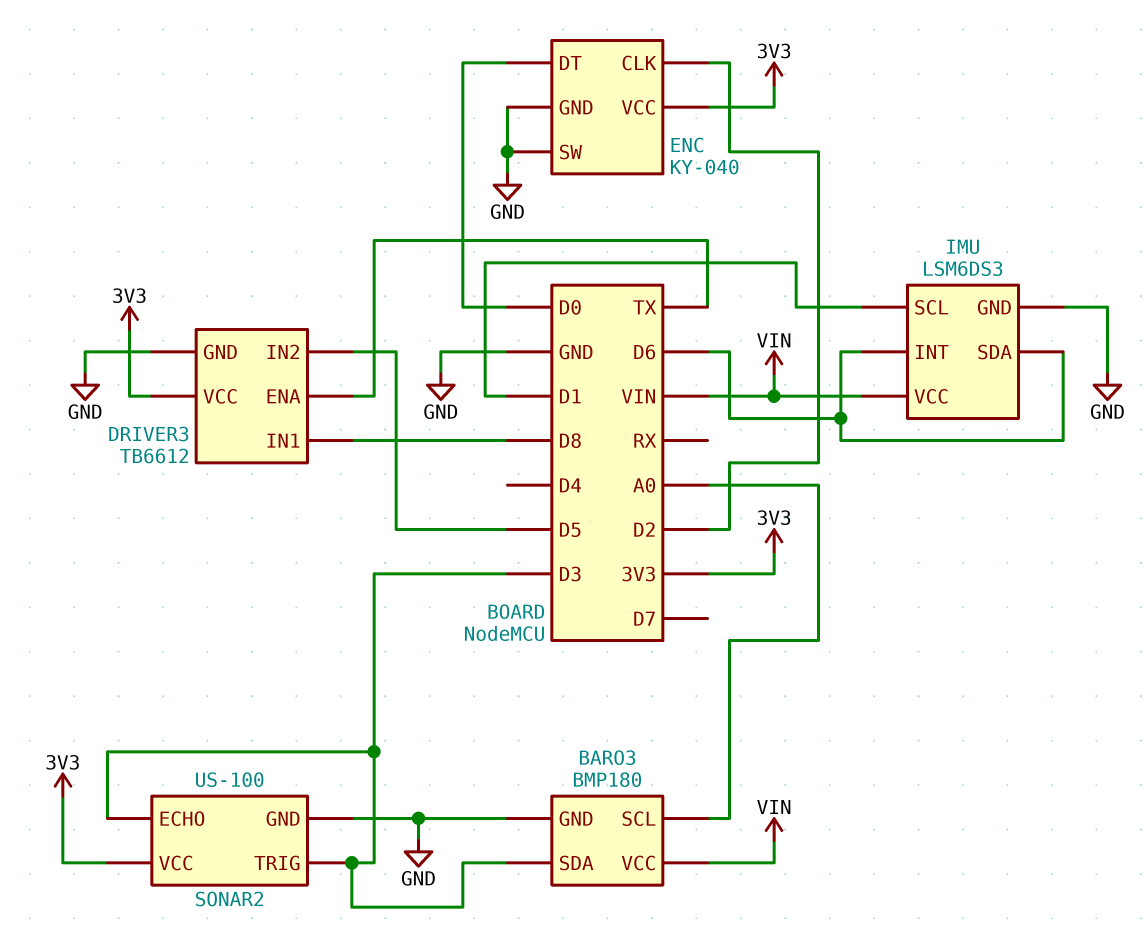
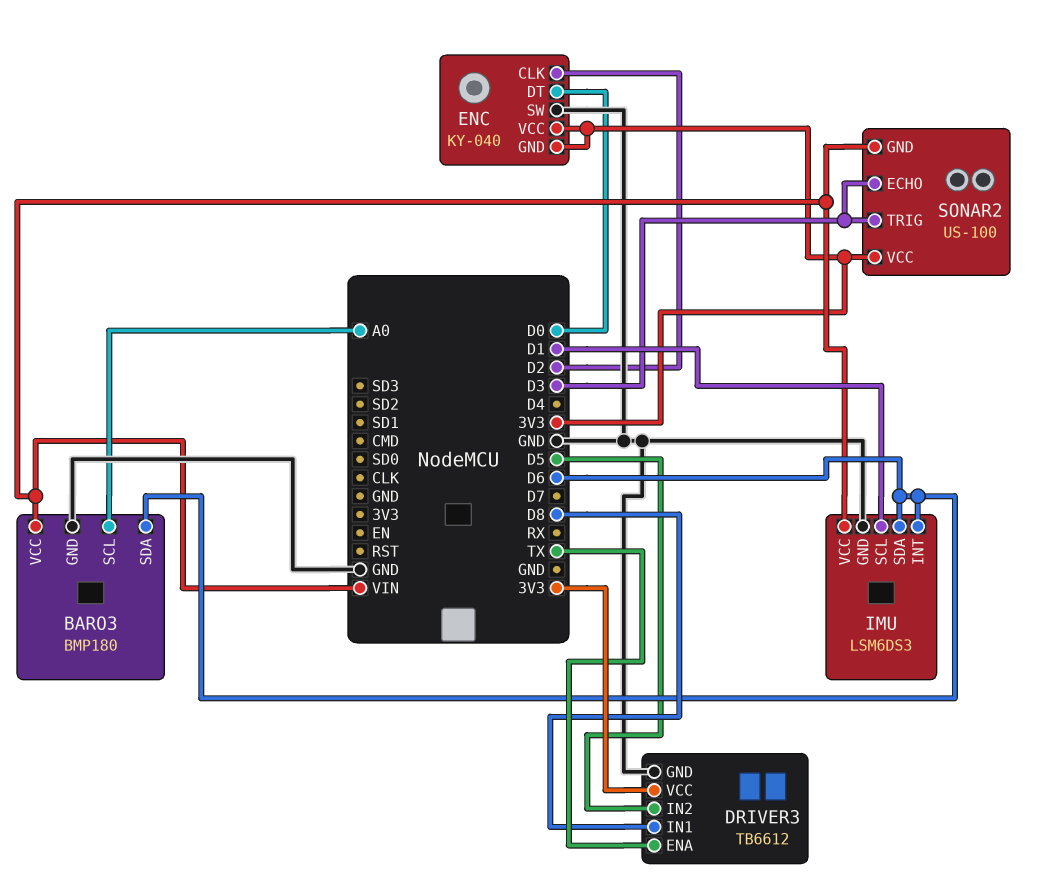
BARO3 pin SDA: D3 -> D6
ENC pin GND: GND -> 3V3
SONAR2 pin GND: GND -> VIN

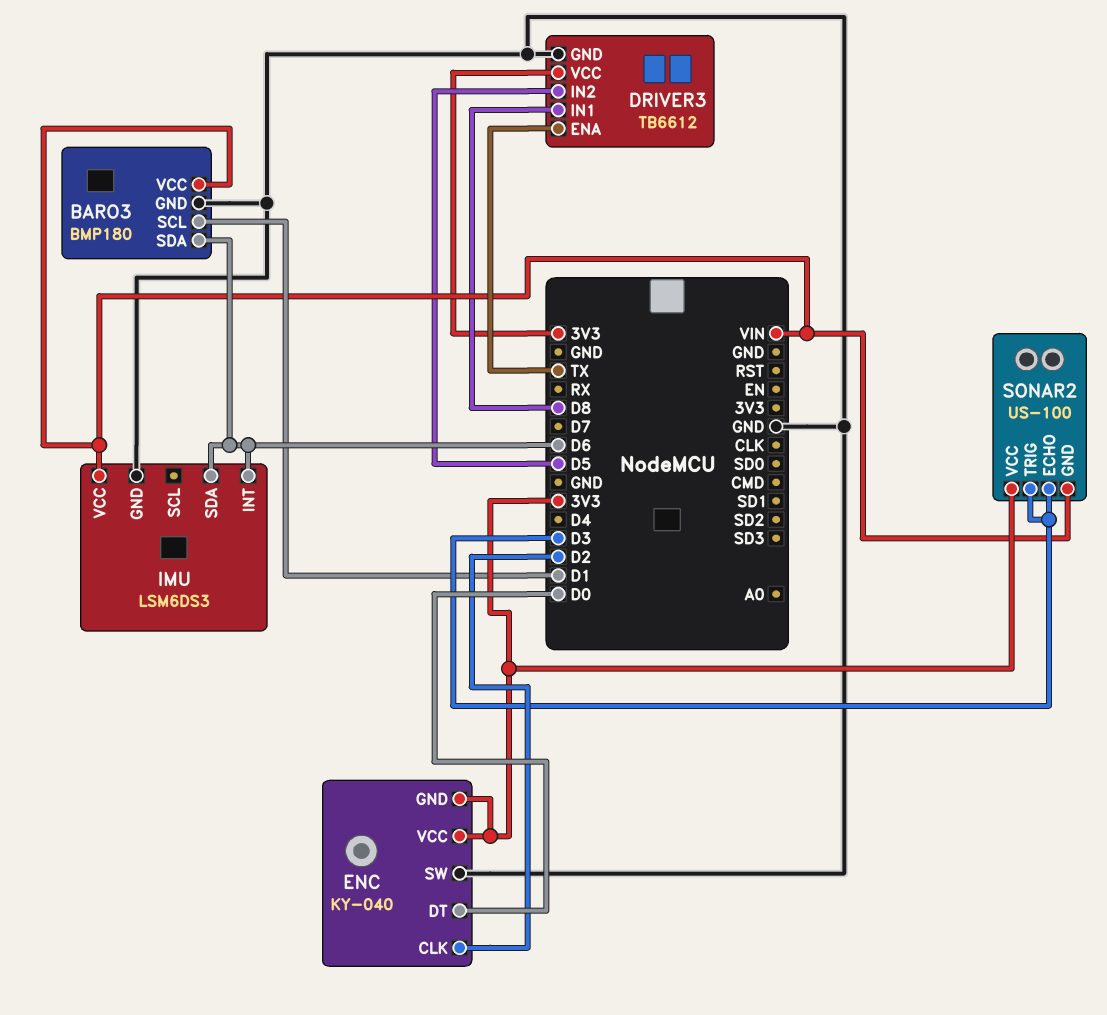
BARO3 pin SCL: A0 -> D1
IMU pin SCL: D1 -> none

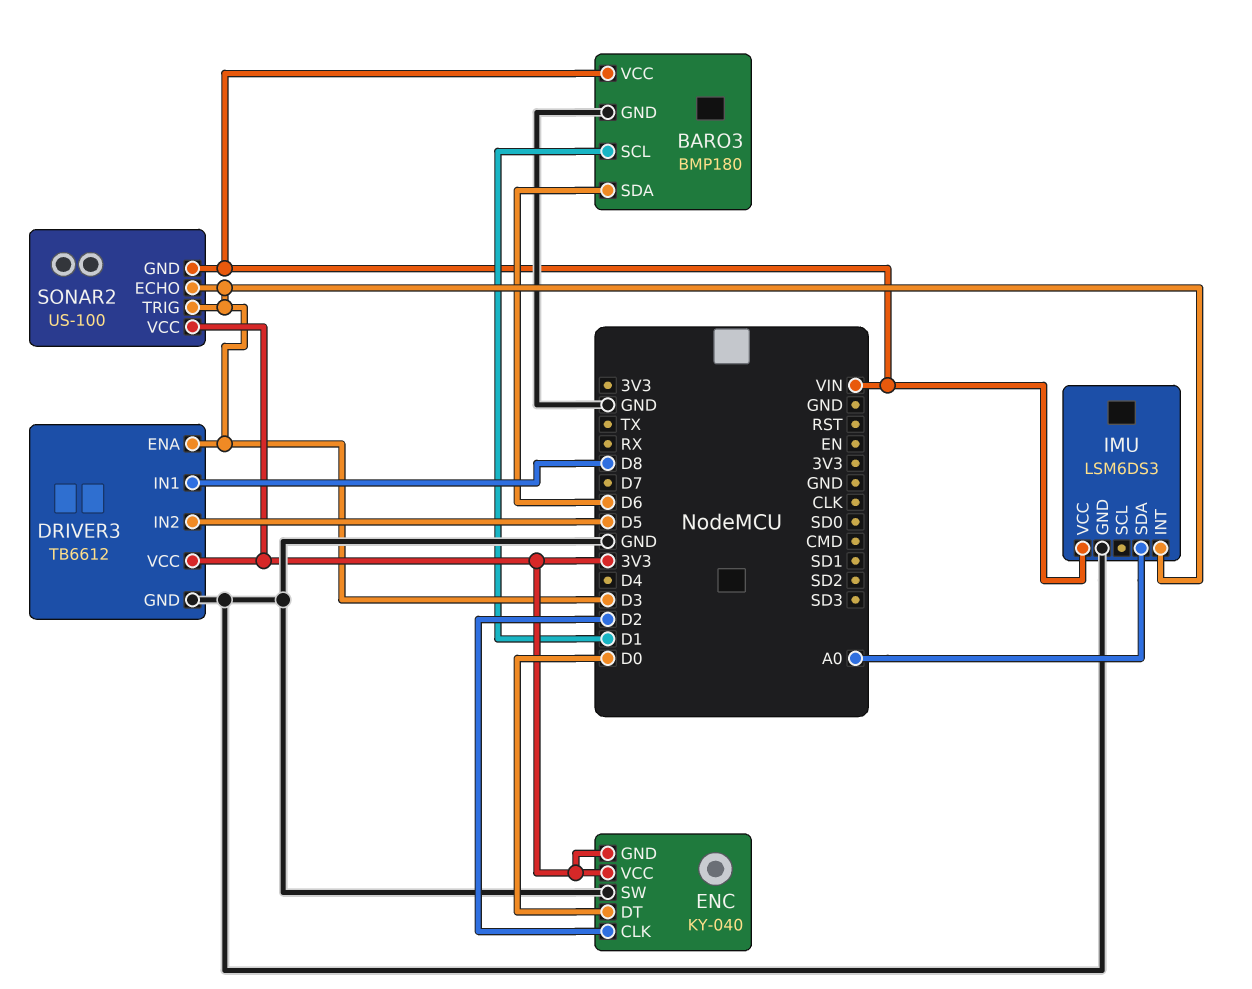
DRIVER3 pin ENA: TX -> D3
IMU pin INT: D6 -> D3
IMU pin SDA: D6 -> A0

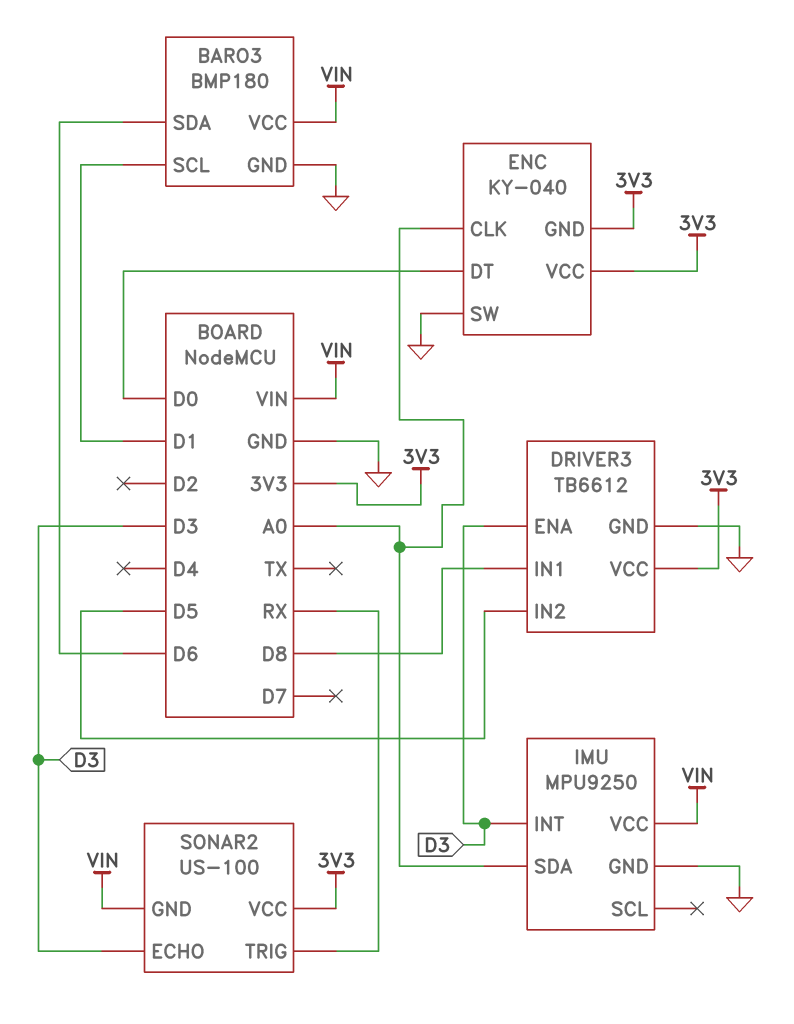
ENC pin CLK: D2 -> A0
IMU: LSM6DS3 -> MPU9250
SONAR2 pin TRIG: D3 -> RX

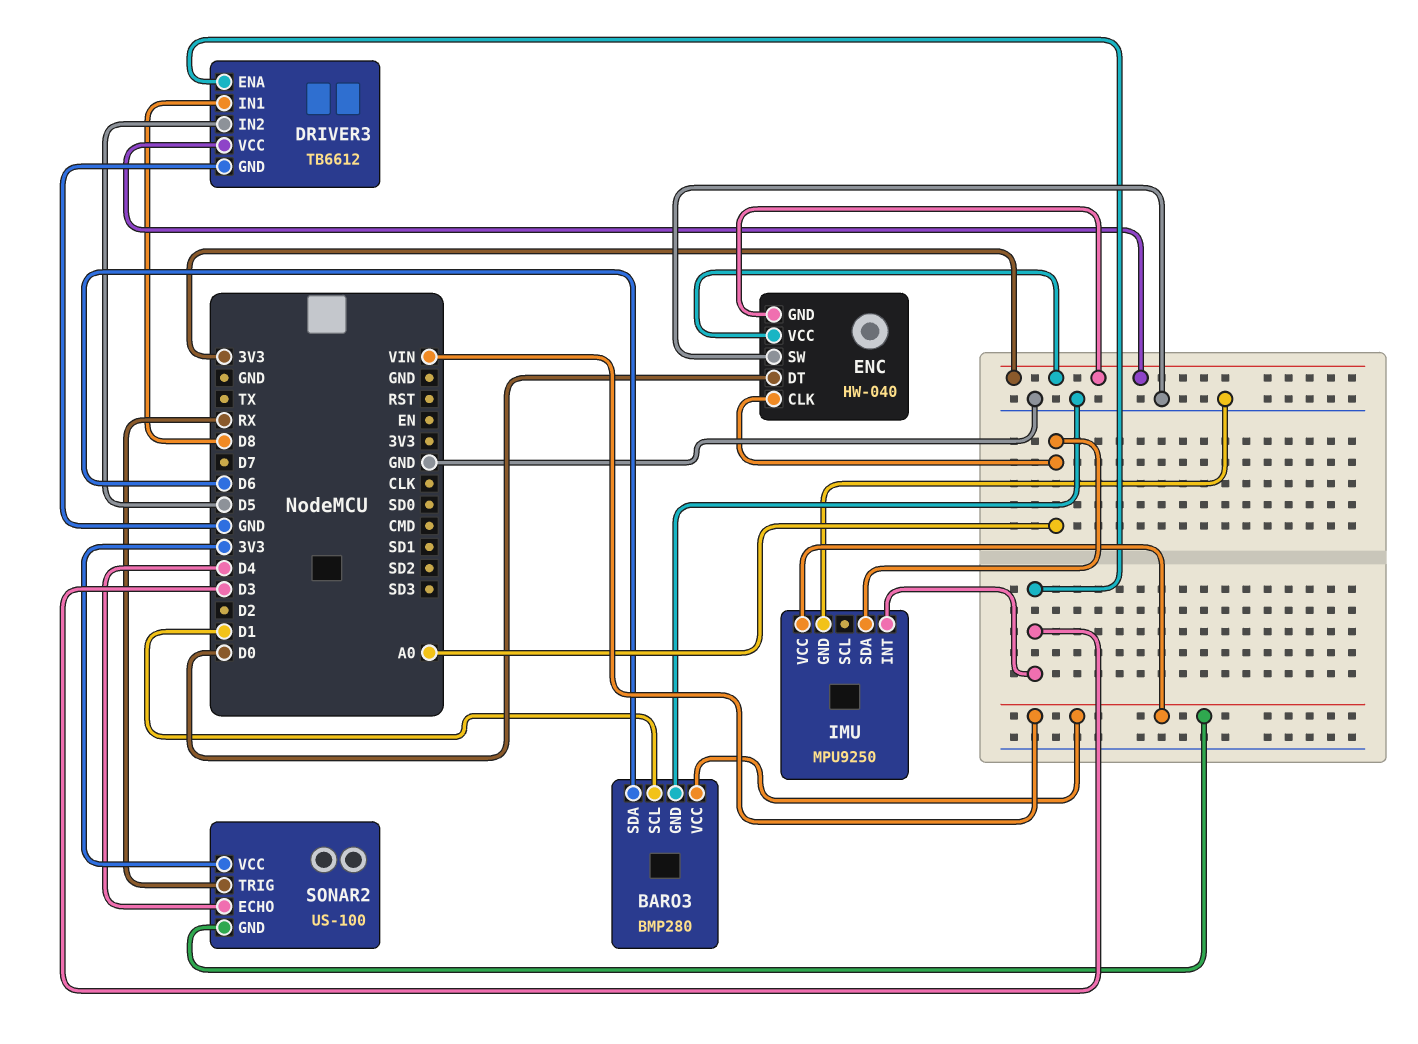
BARO3: BMP180 -> BMP280
ENC: KY-040 -> HW-040
SONAR2 pin ECHO: D3 -> D4

